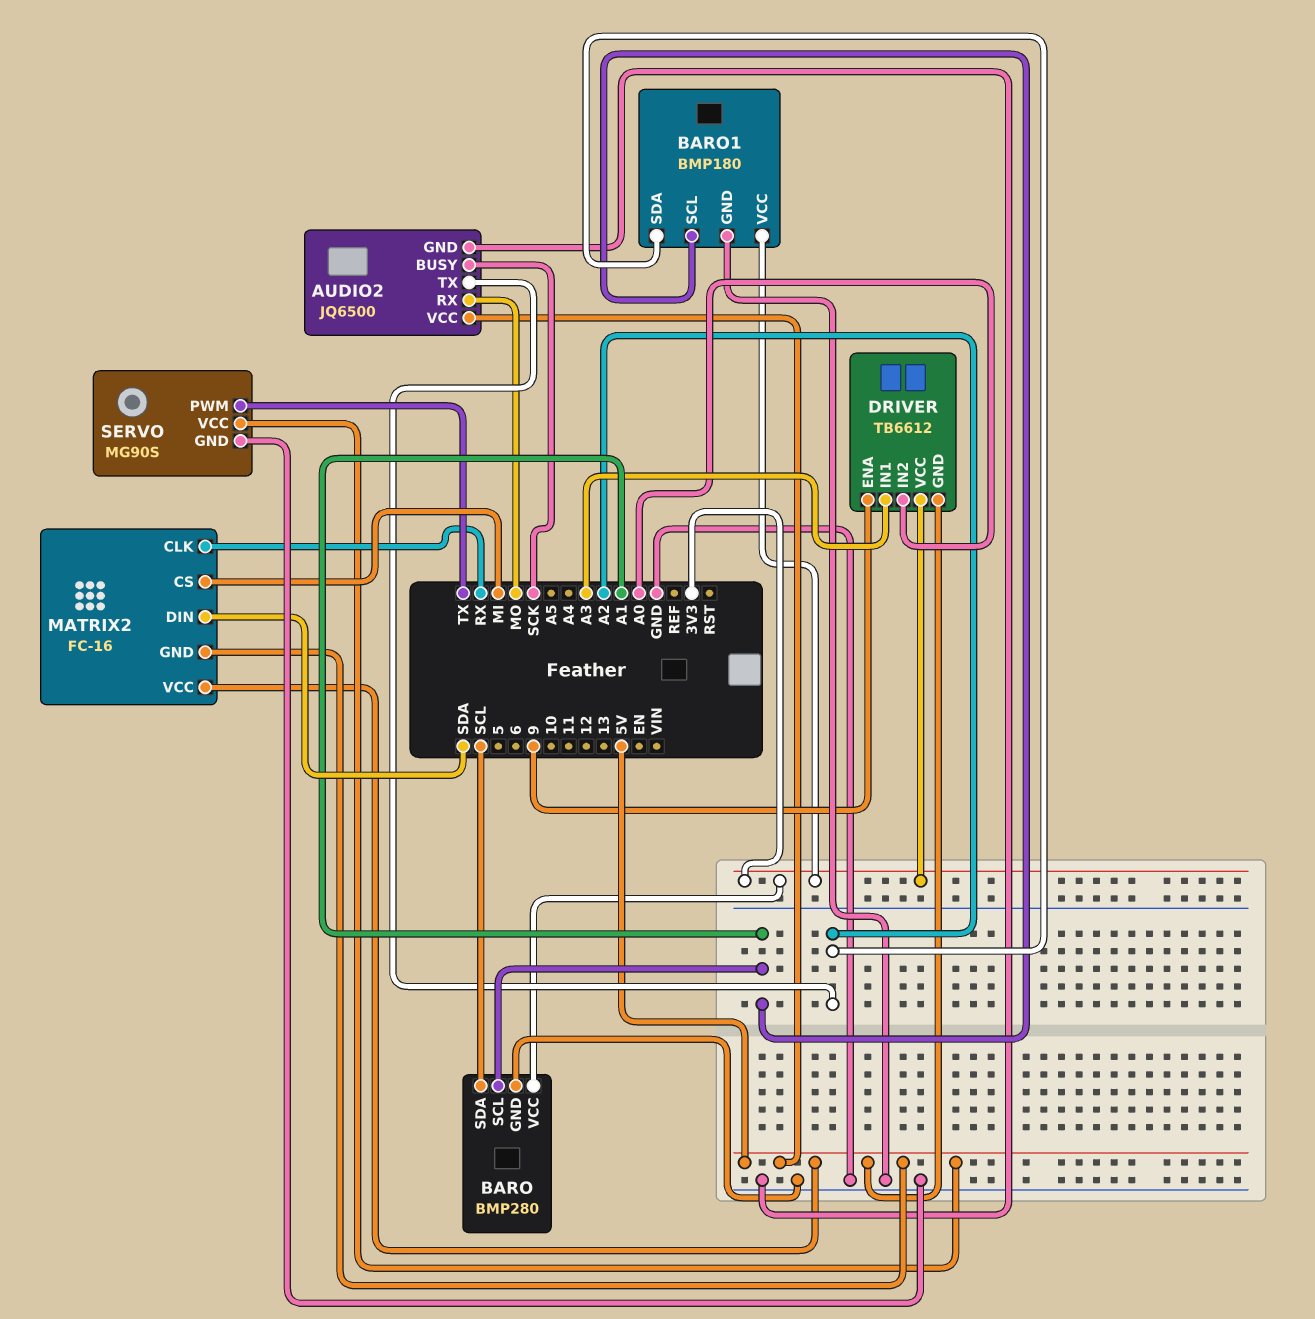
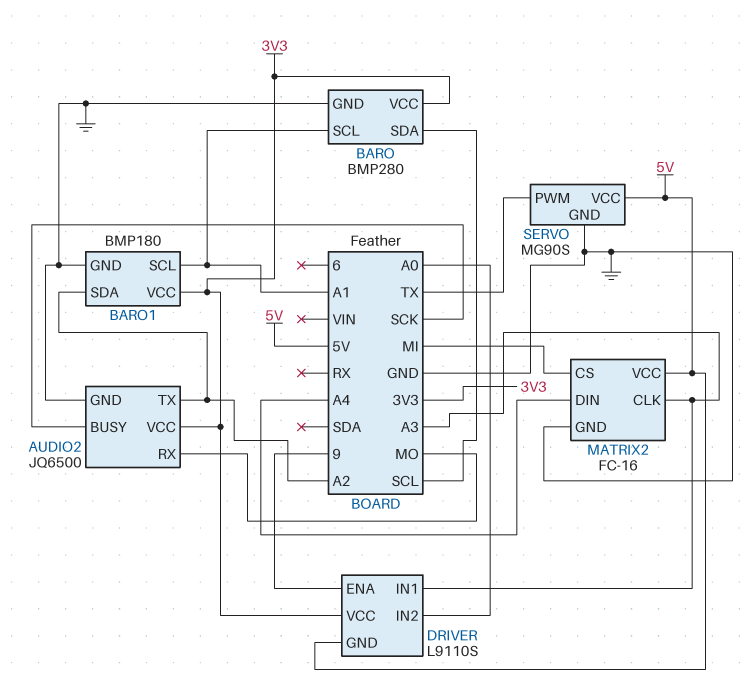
AUDIO2 pin VCC: 5V -> 3V3
DRIVER: TB6612 -> L9110S
MATRIX2 pin CLK: RX -> A3
MATRIX2 pin DIN: SDA -> A4
MATRIX2 pin GND: 5V -> GND

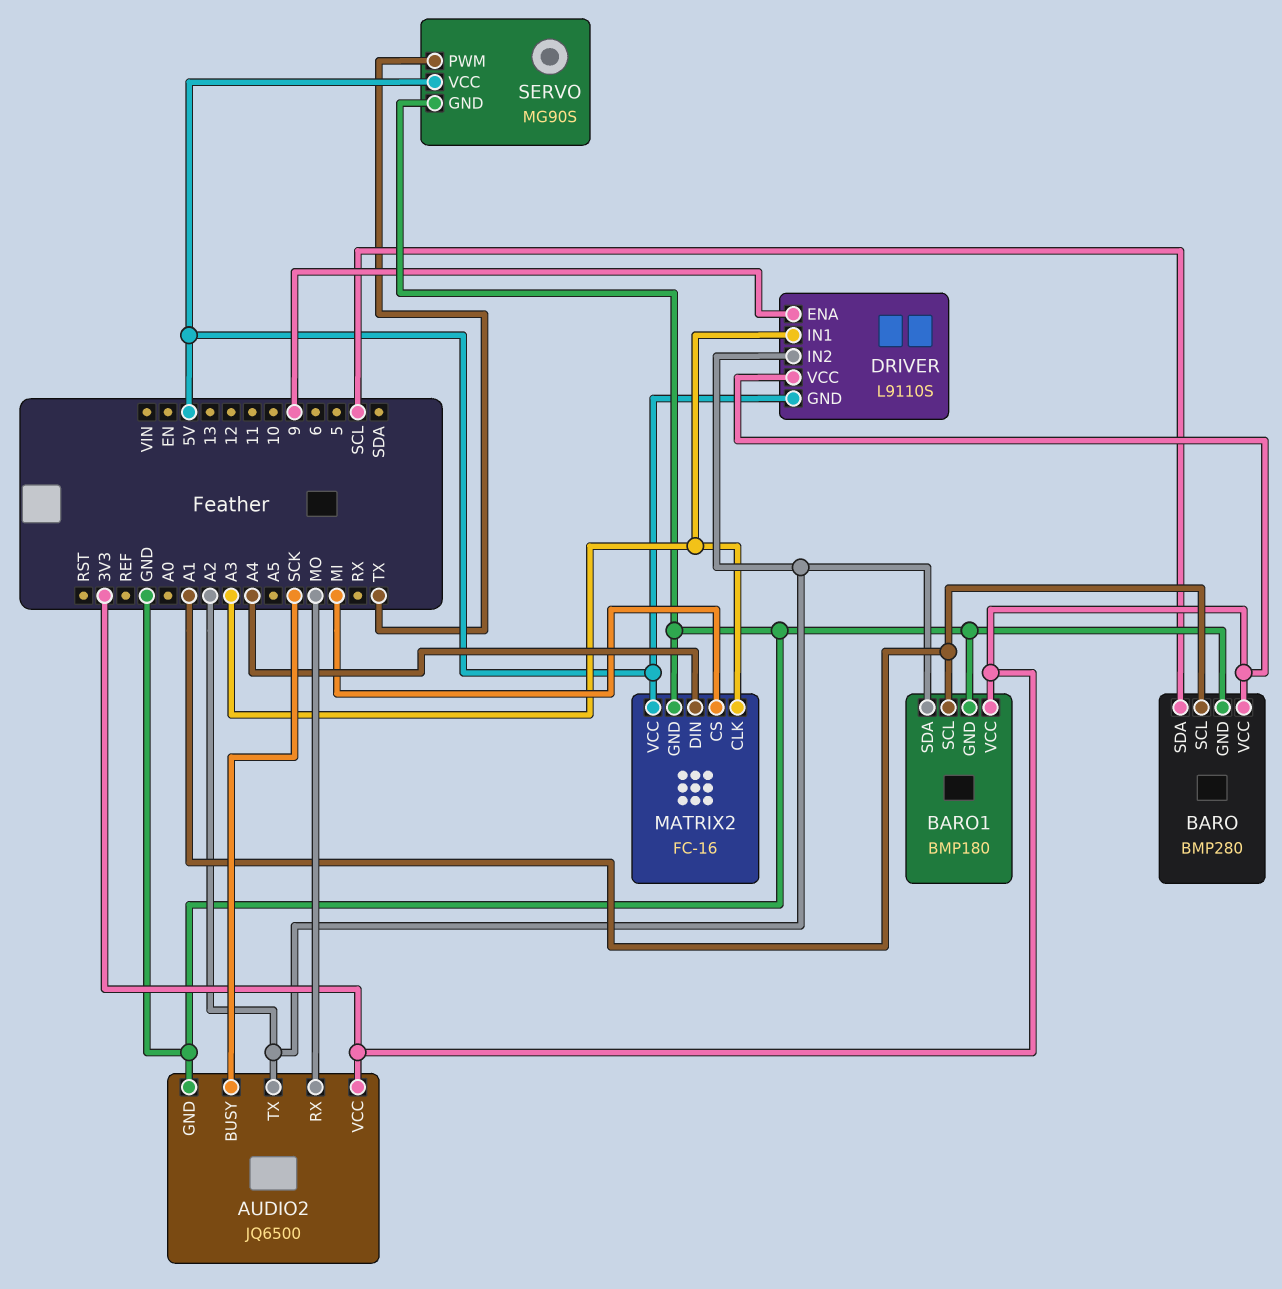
DRIVER pin IN2: A0 -> A2

